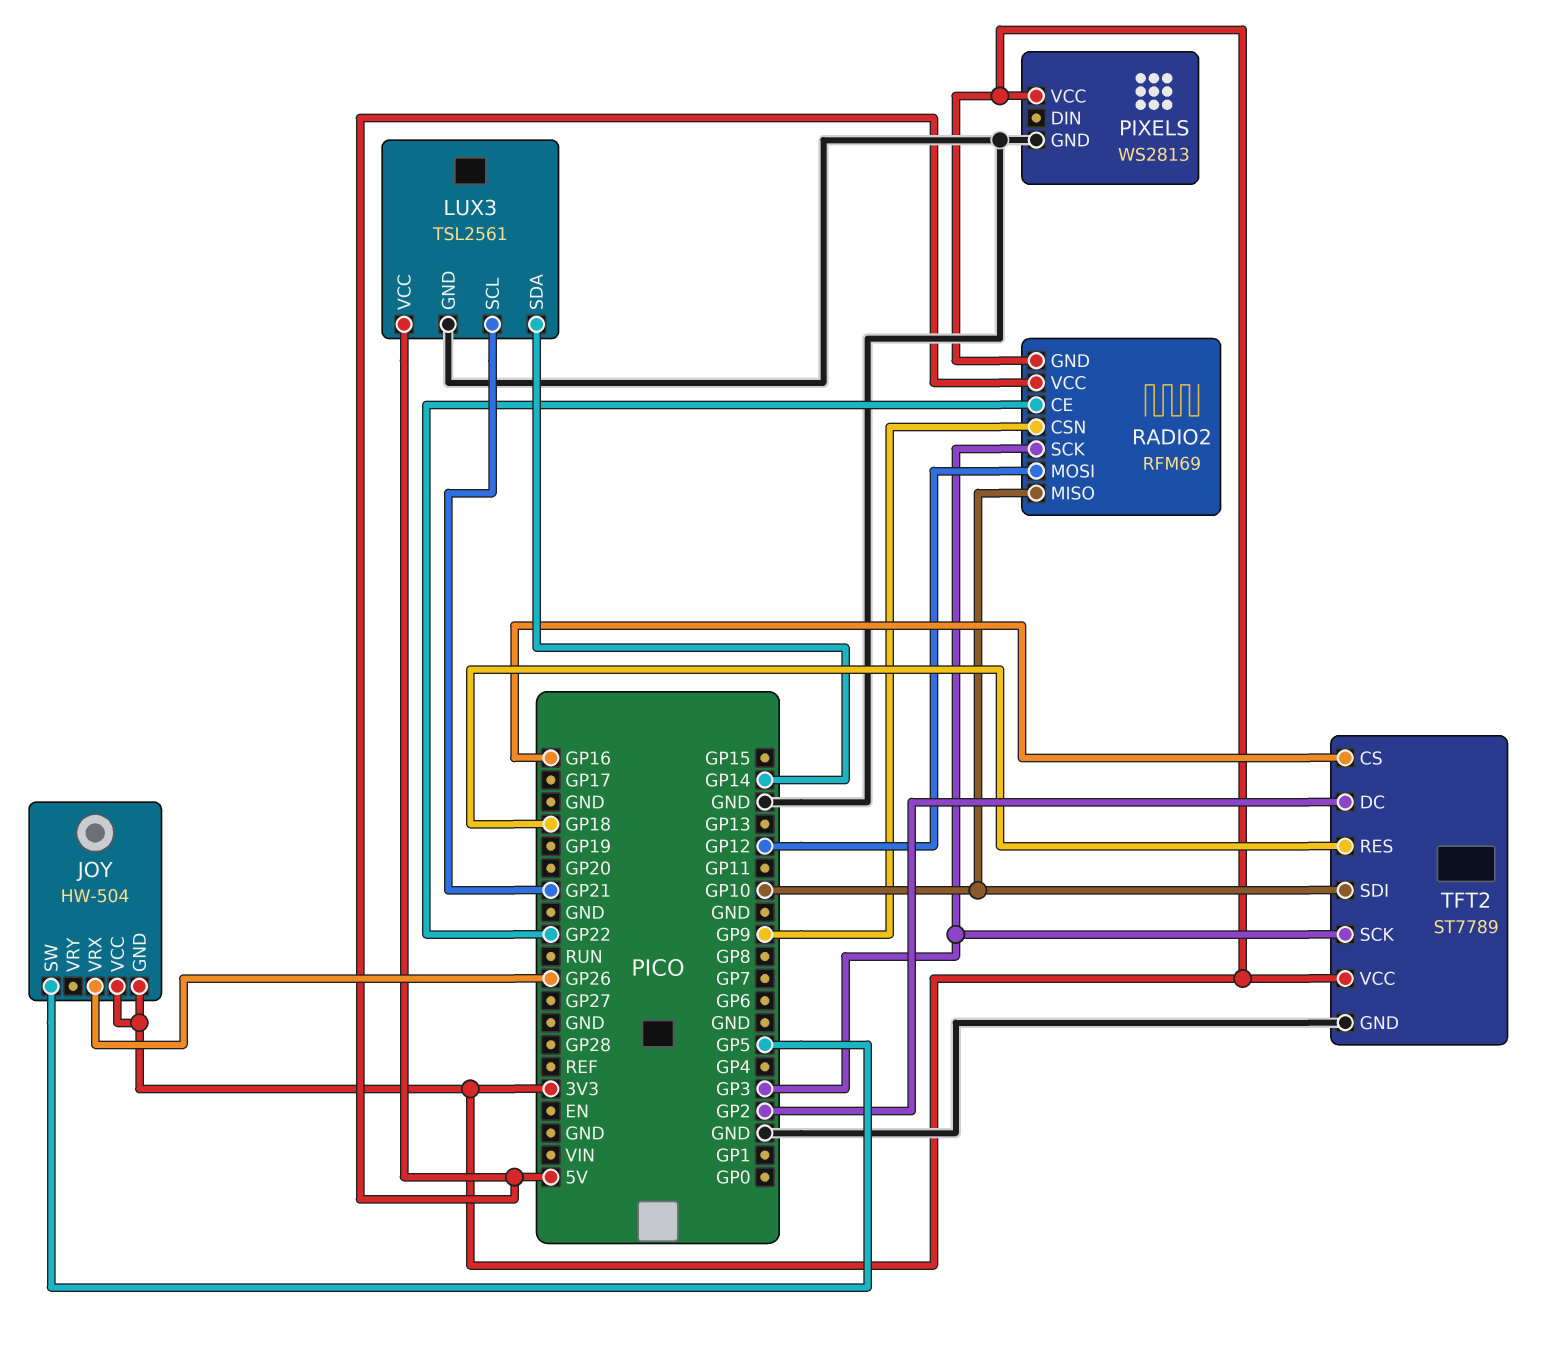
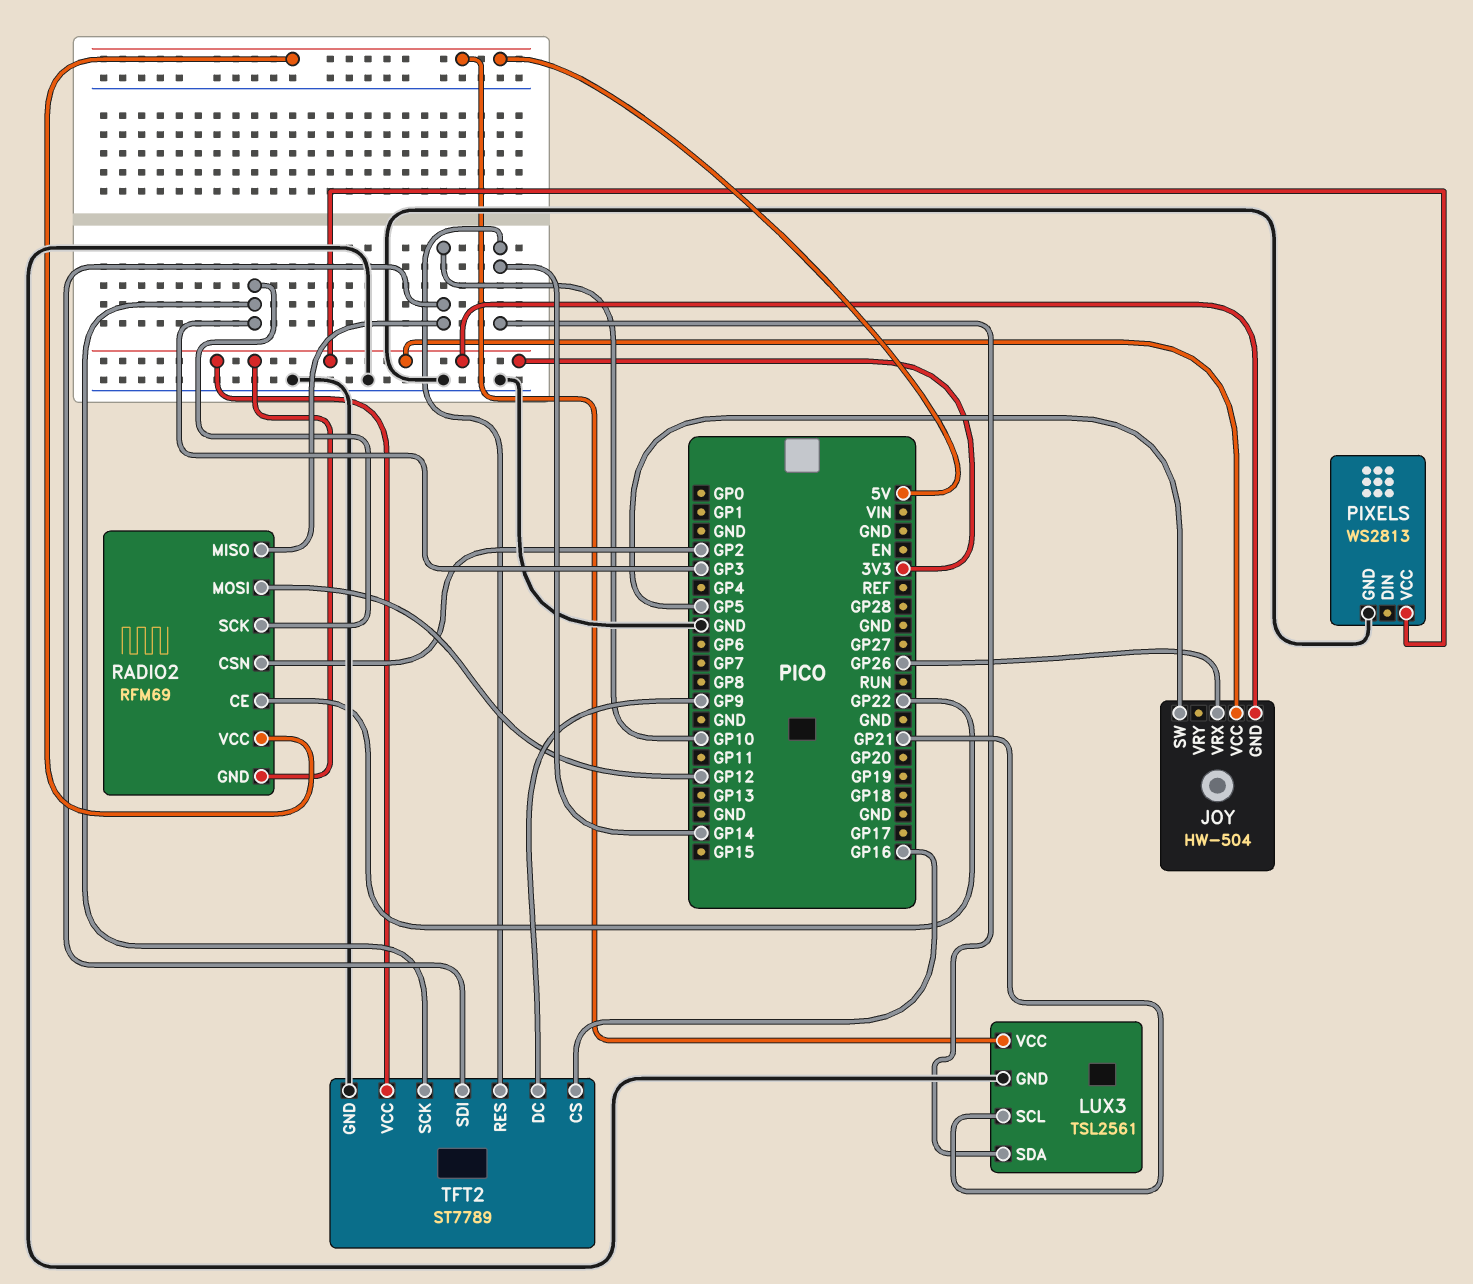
RADIO2 pin CSN: GP9 -> GP2
TFT2 pin DC: GP2 -> GP9
TFT2 pin RES: GP18 -> GP14

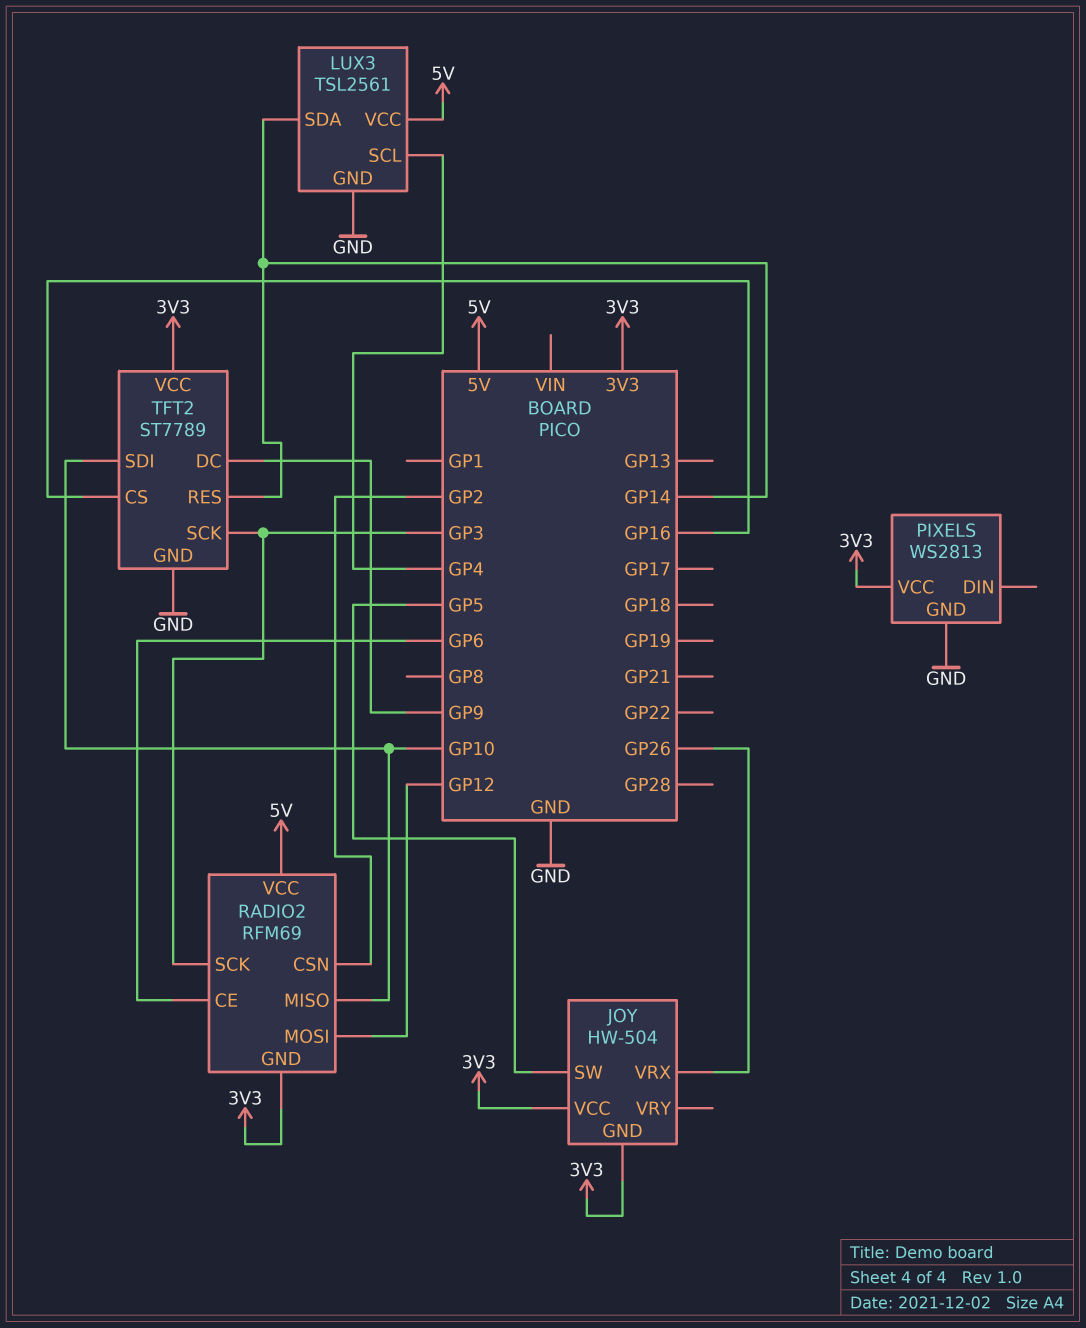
LUX3 pin SCL: GP21 -> GP4
RADIO2 pin CE: GP22 -> GP6

